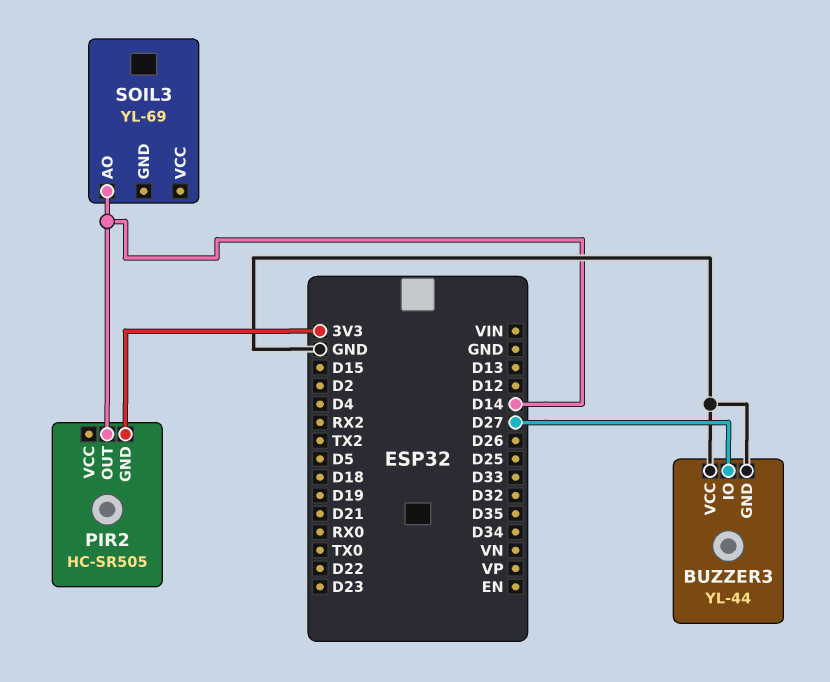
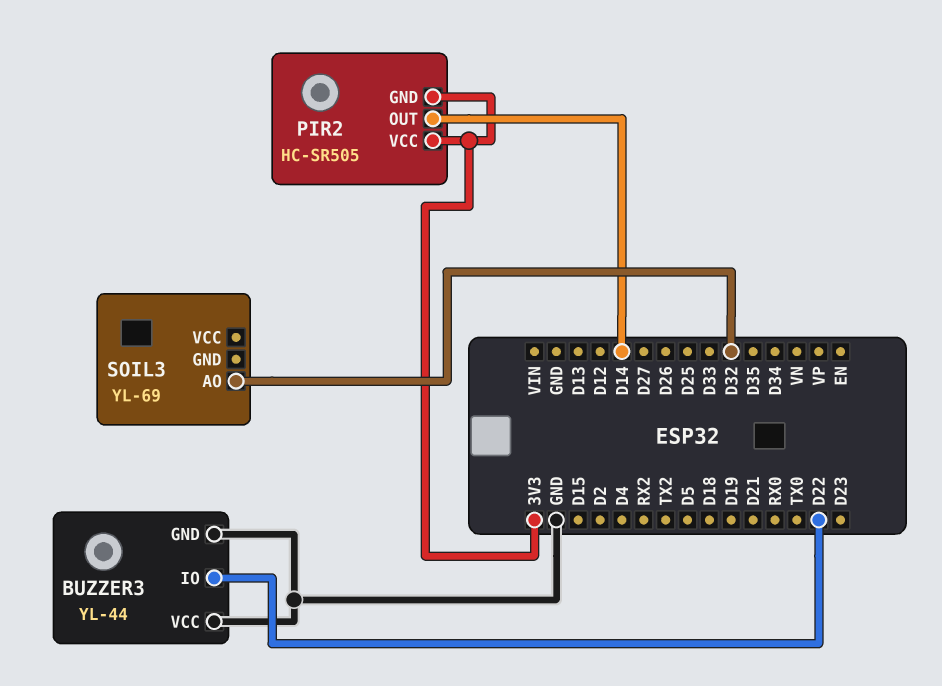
BUZZER3 pin IO: D27 -> D22
PIR2 pin VCC: none -> 3V3
SOIL3 pin AO: D14 -> D32

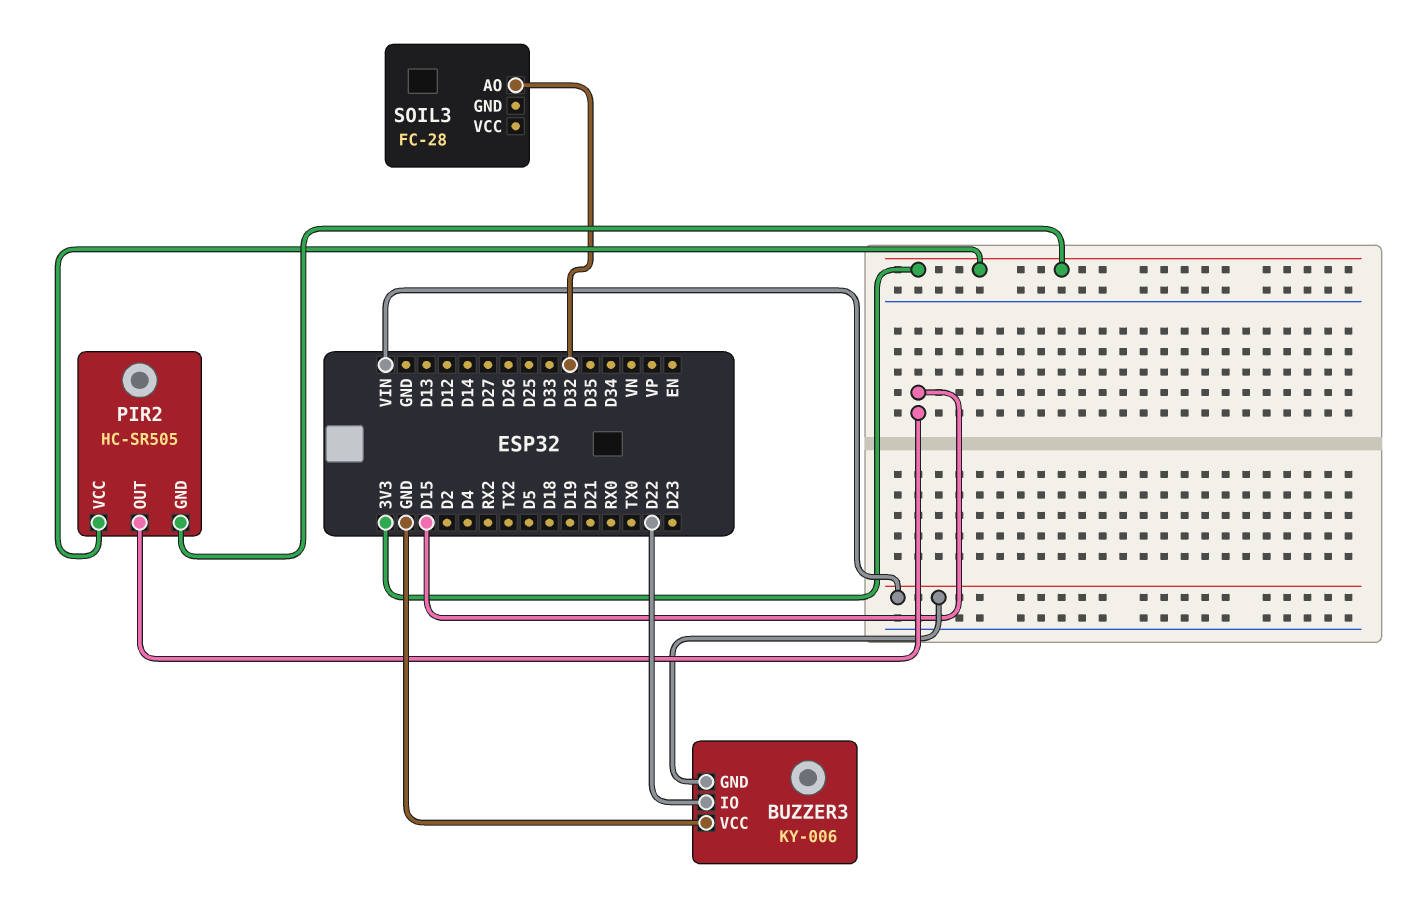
BUZZER3: YL-44 -> KY-006
BUZZER3 pin GND: GND -> VIN
PIR2 pin OUT: D14 -> D15
SOIL3: YL-69 -> FC-28

